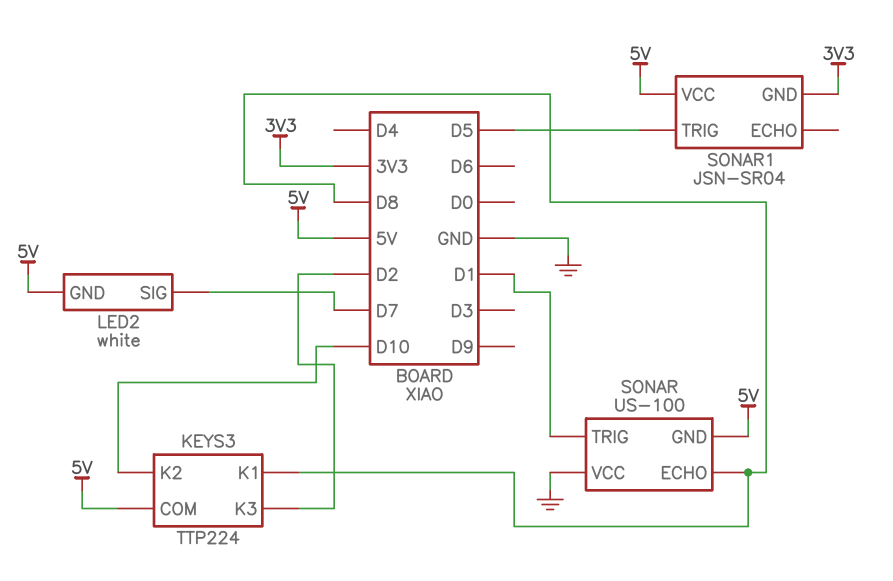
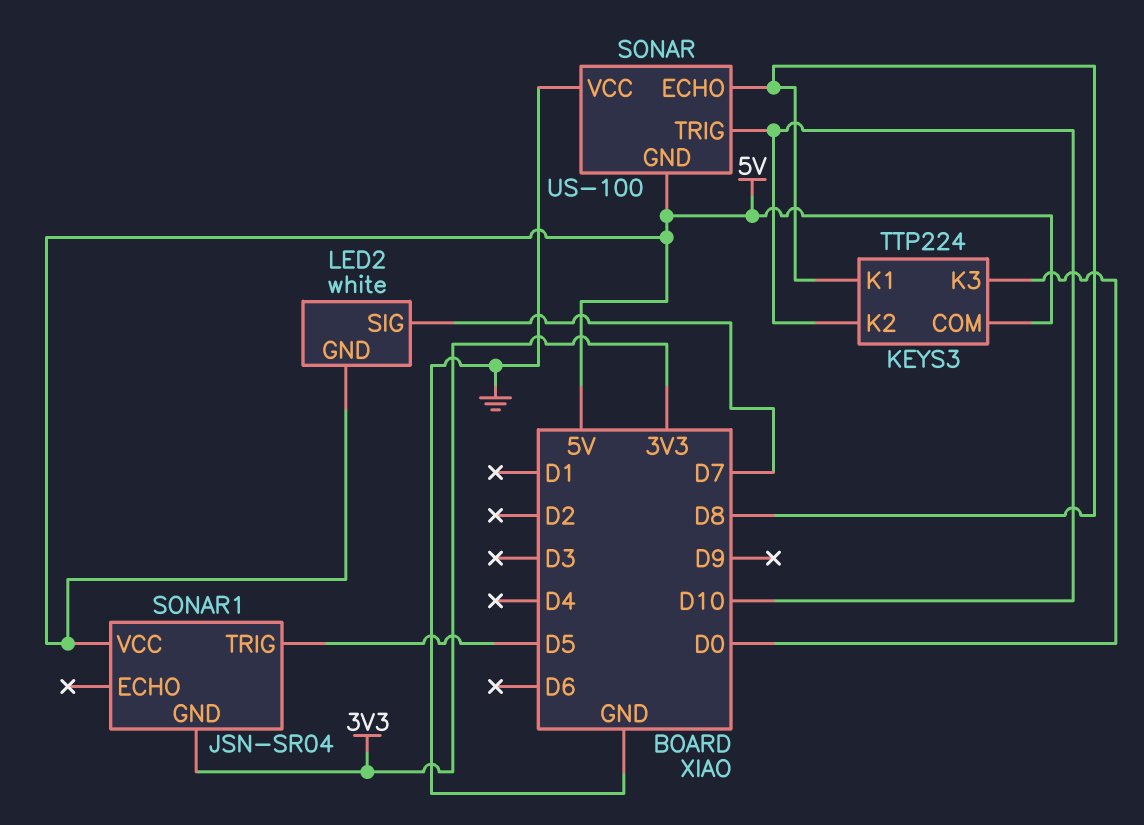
KEYS3 pin K3: D2 -> D0
SONAR pin TRIG: D1 -> D10

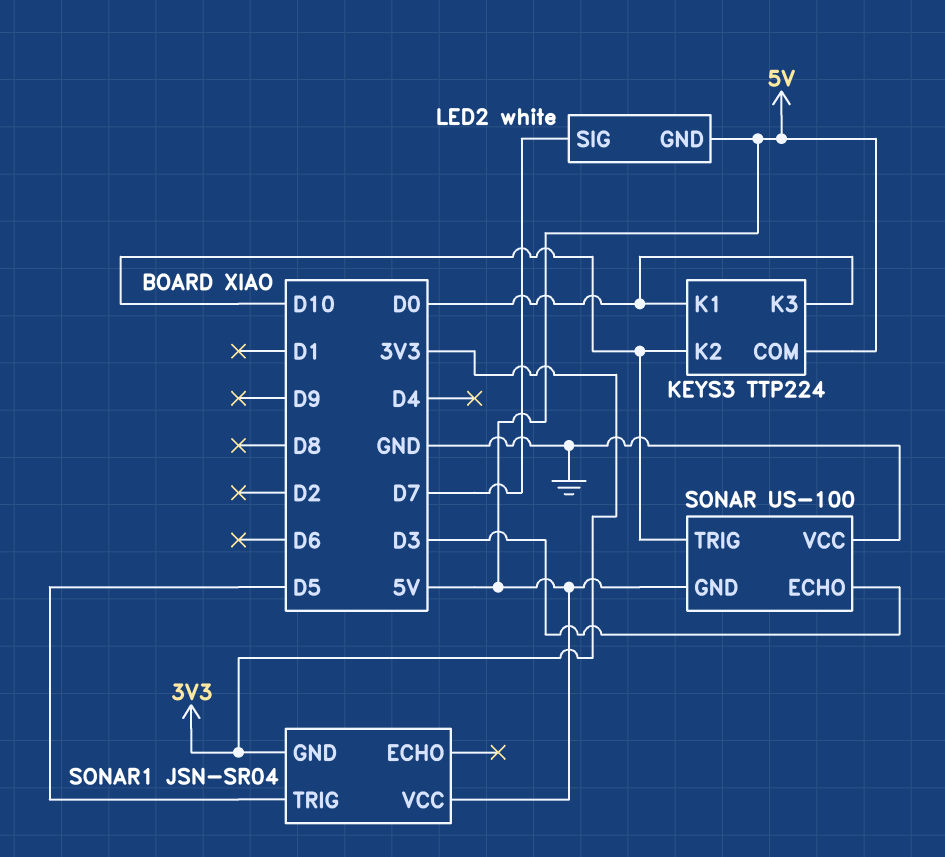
KEYS3 pin K1: D8 -> D0
SONAR pin ECHO: D8 -> D3

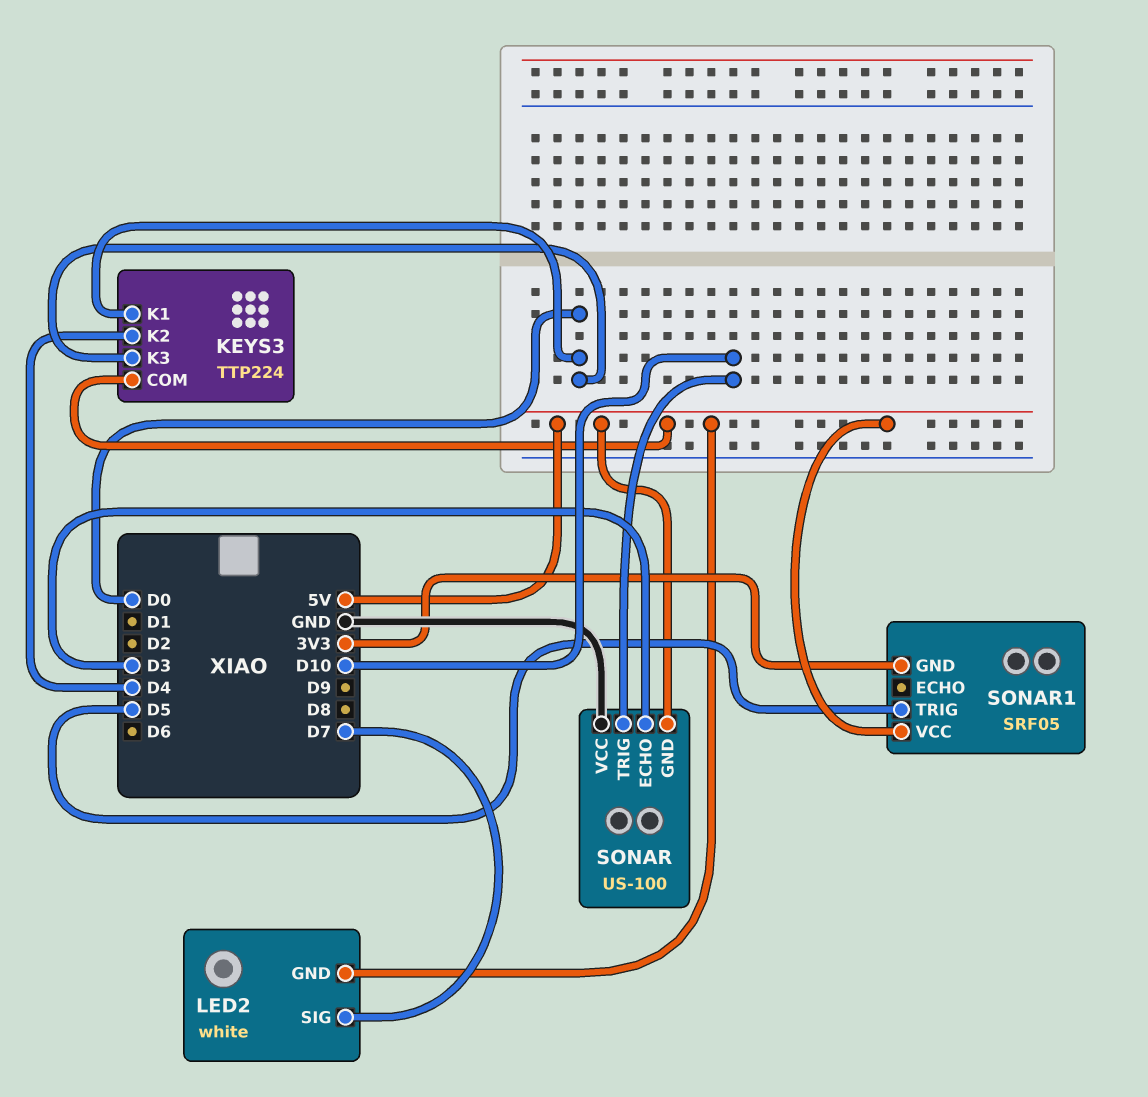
KEYS3 pin K2: D10 -> D4
SONAR1: JSN-SR04 -> SRF05

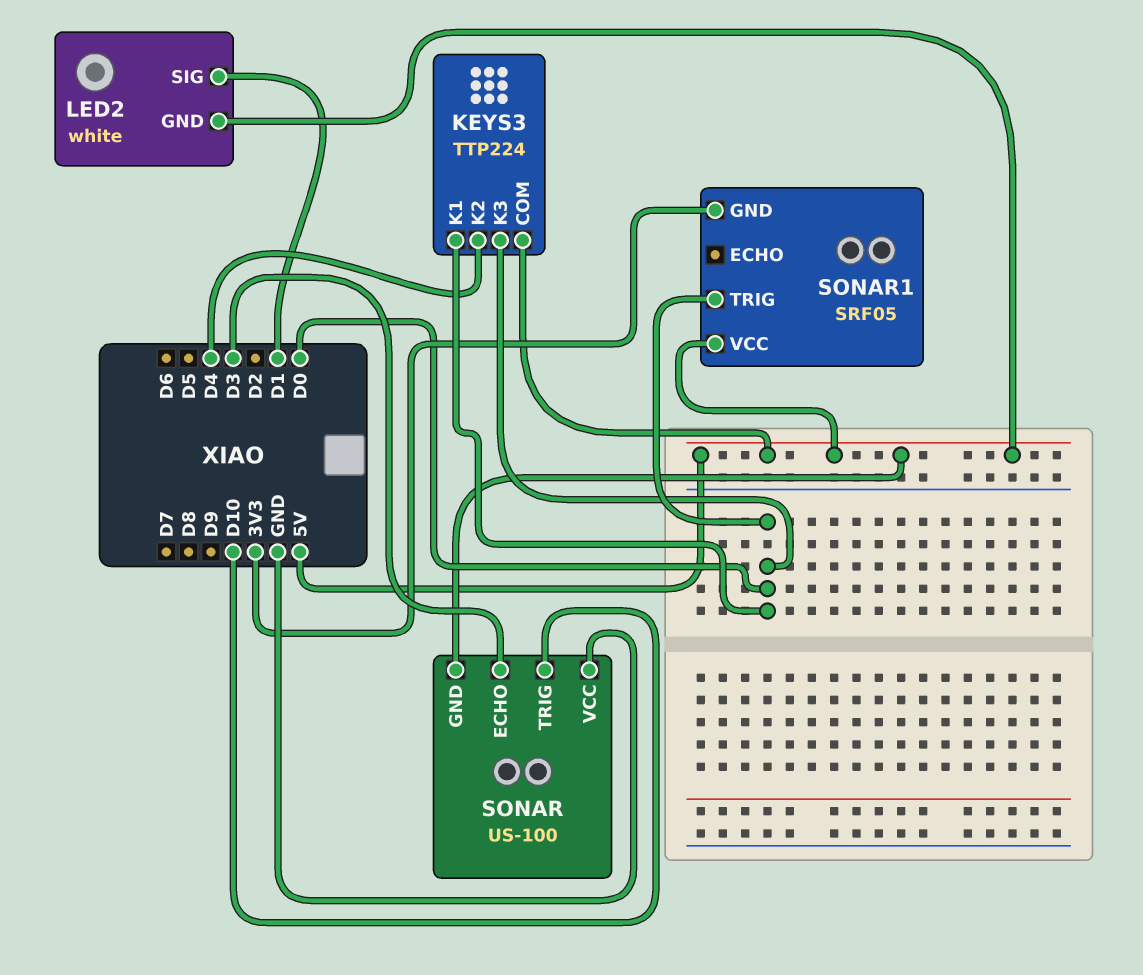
LED2 pin SIG: D7 -> D1
SONAR1 pin TRIG: D5 -> D0

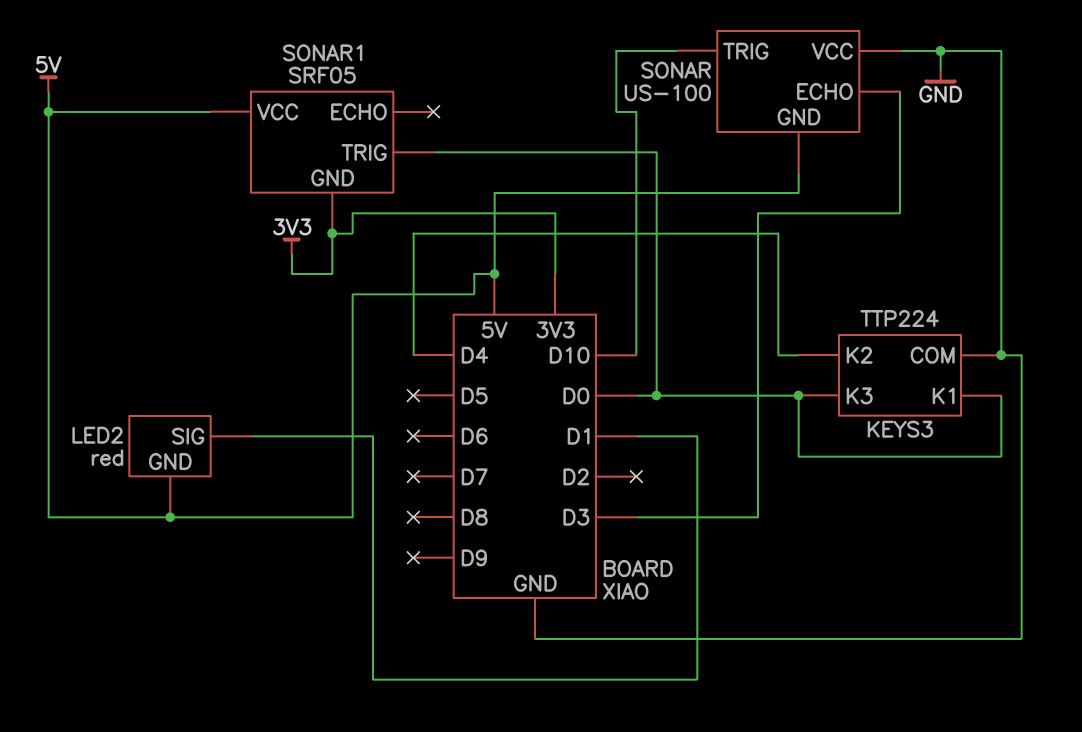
KEYS3 pin COM: 5V -> GND
LED2: white -> red

